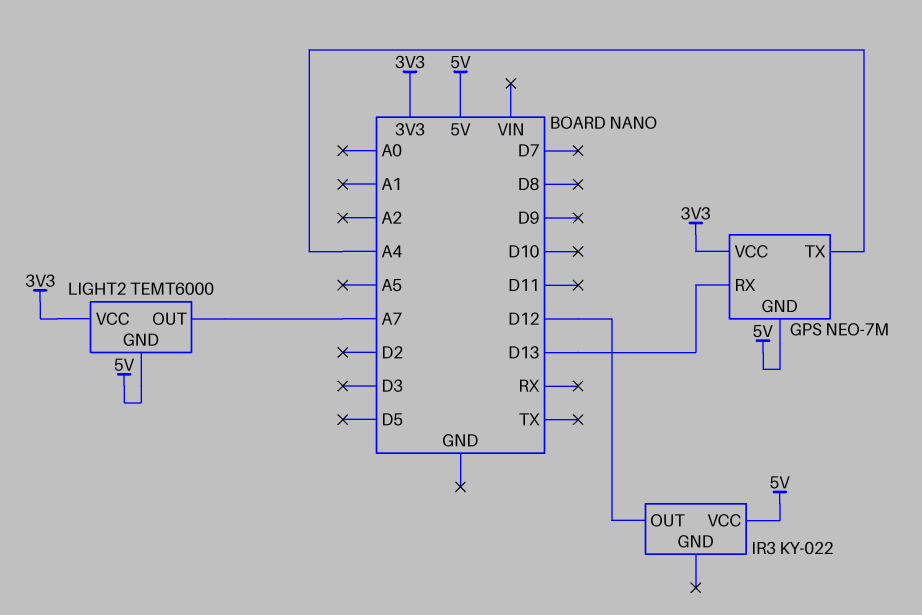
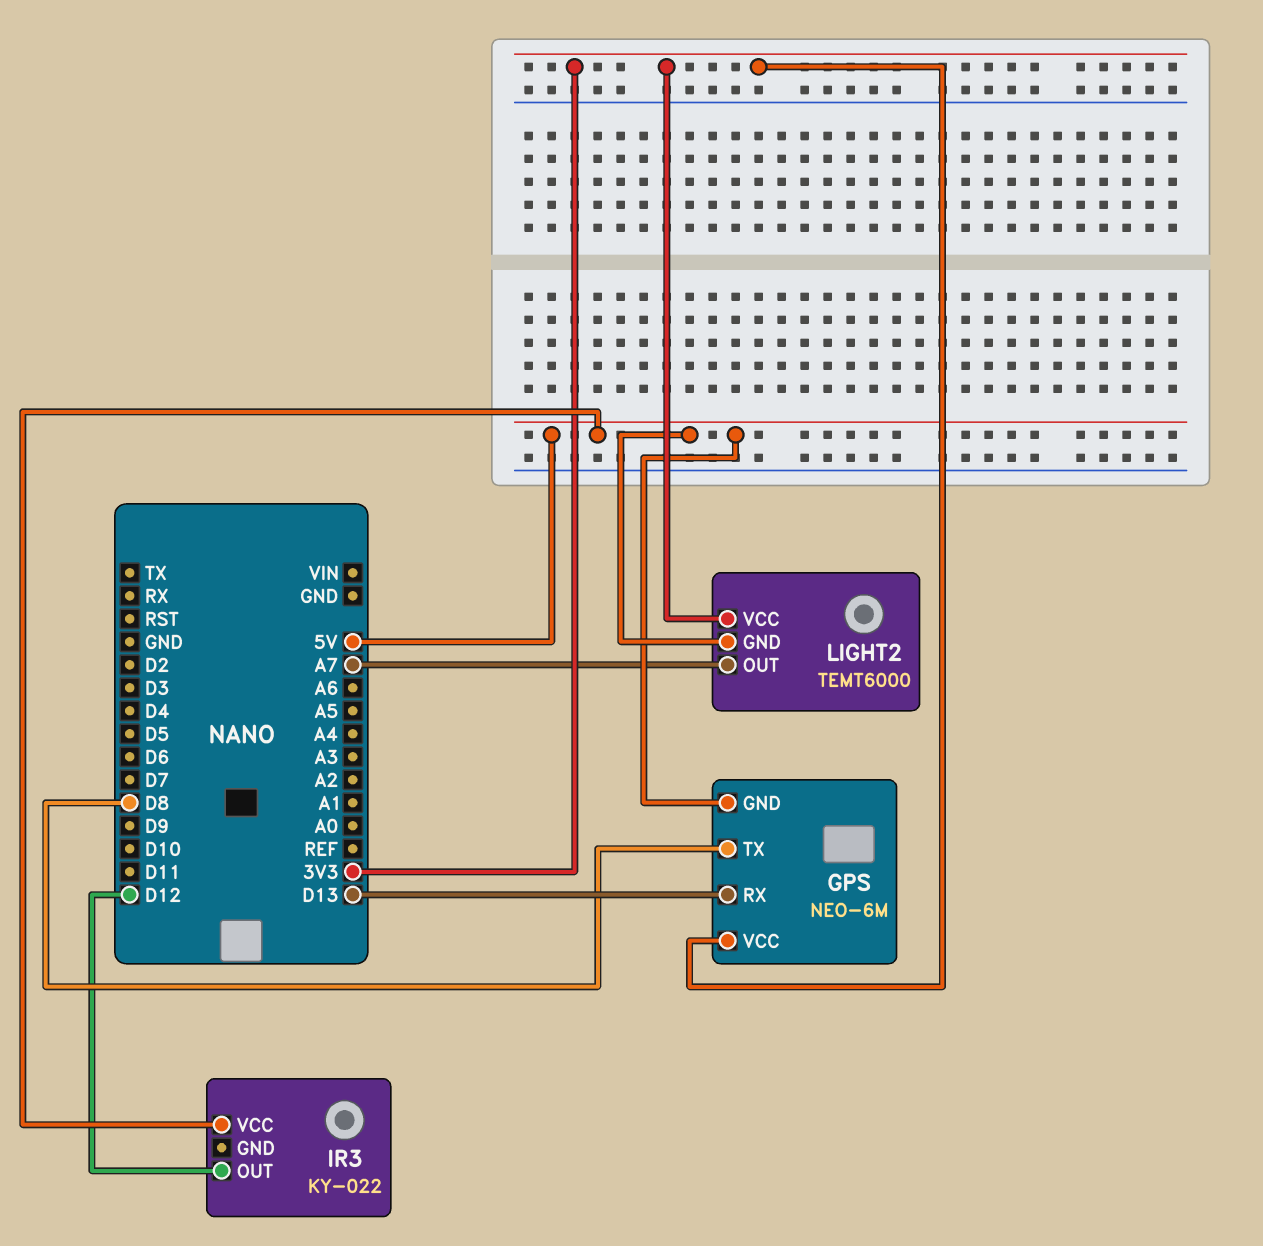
GPS: NEO-7M -> NEO-6M
GPS pin TX: A4 -> D8

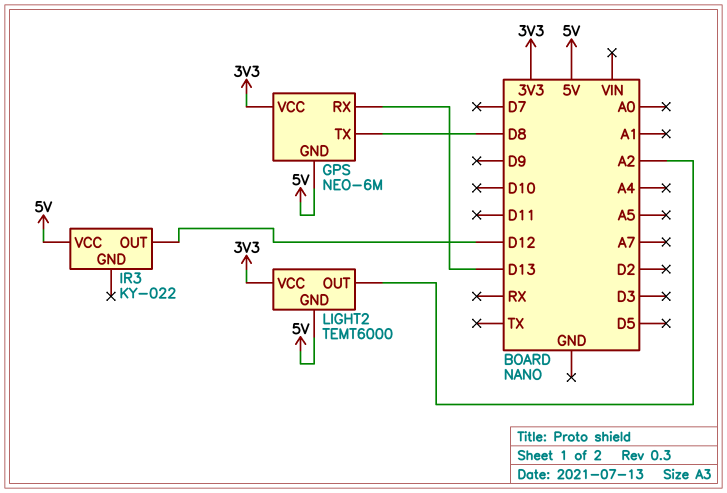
LIGHT2 pin OUT: A7 -> A2

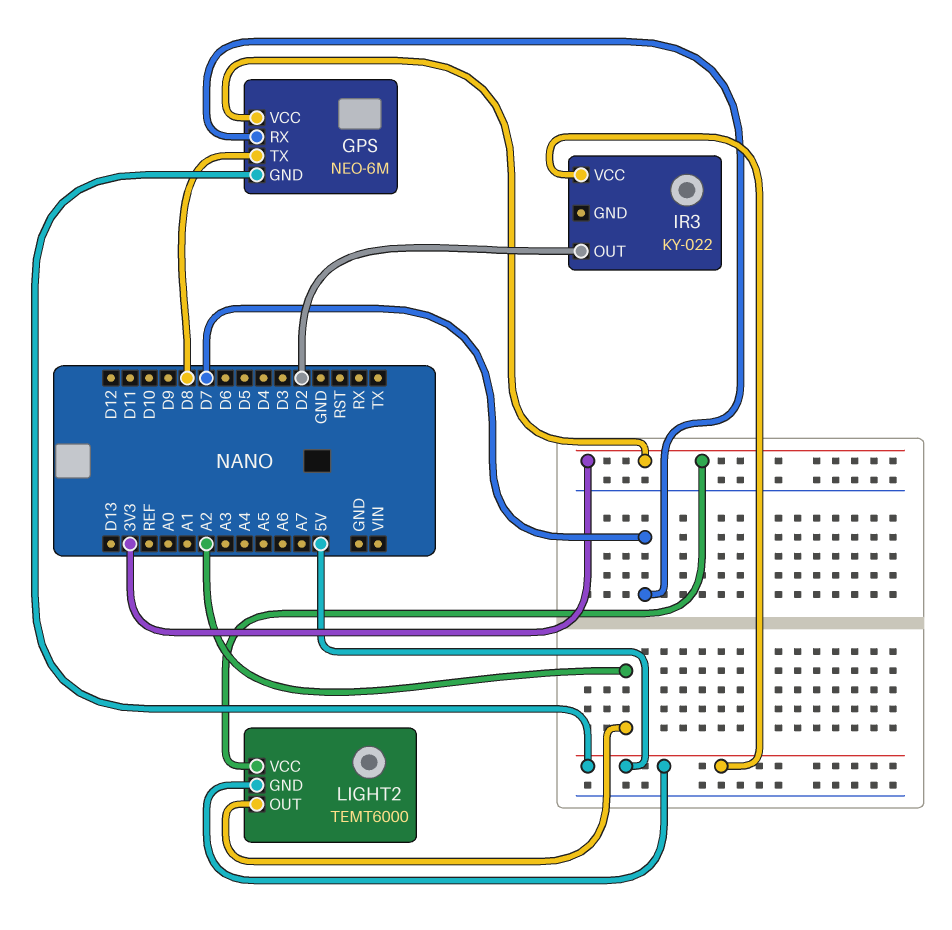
GPS pin RX: D13 -> D7
IR3 pin OUT: D12 -> D2

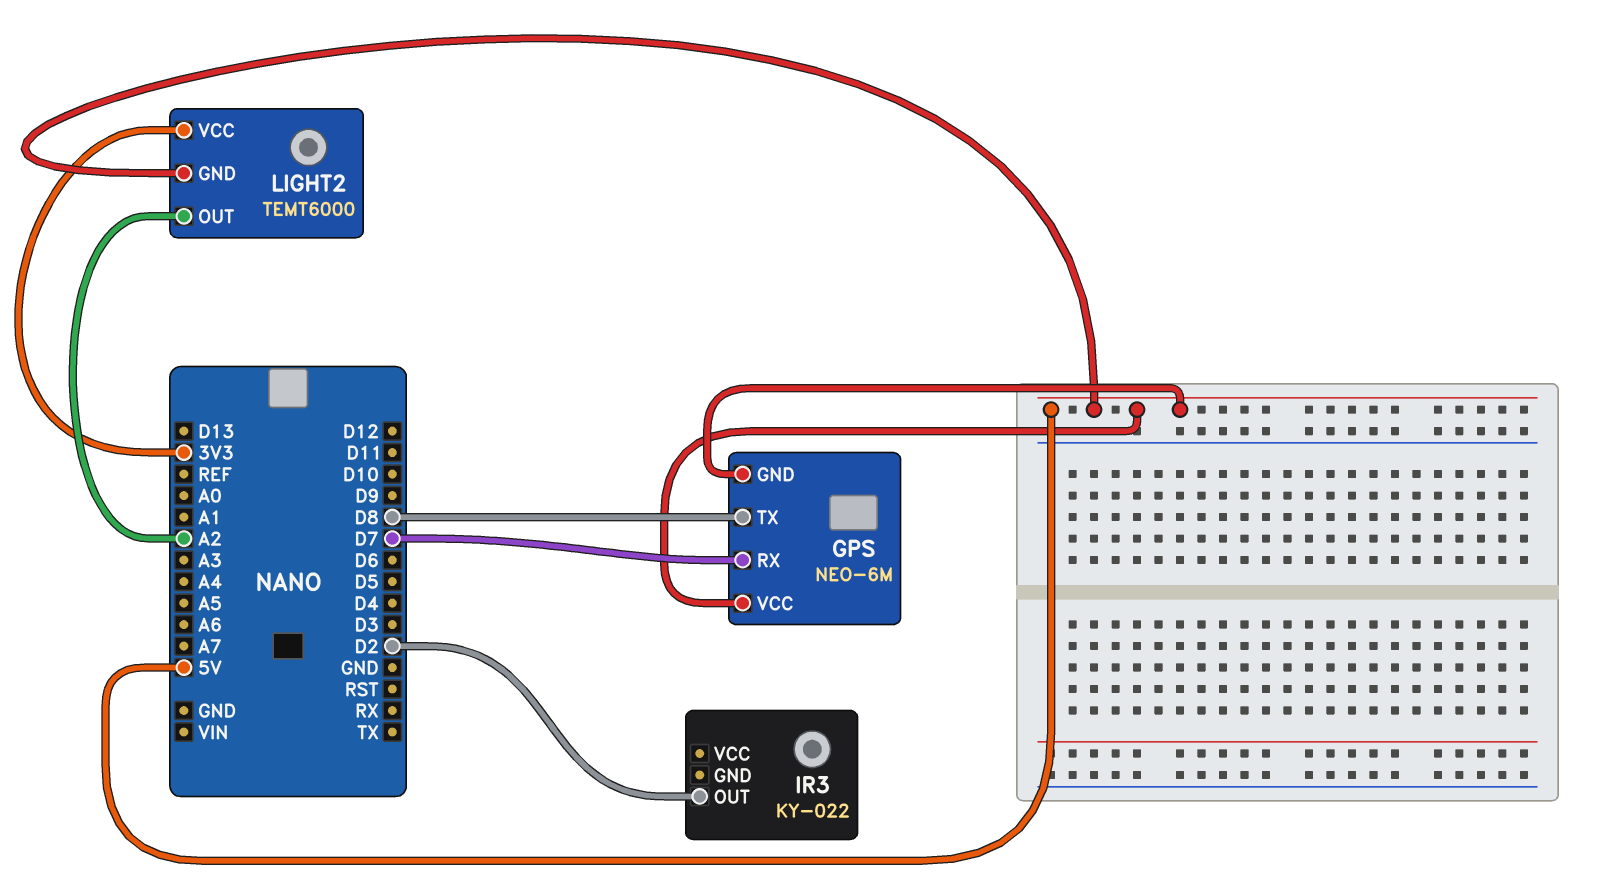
GPS pin VCC: 3V3 -> 5V
IR3 pin VCC: 5V -> none

